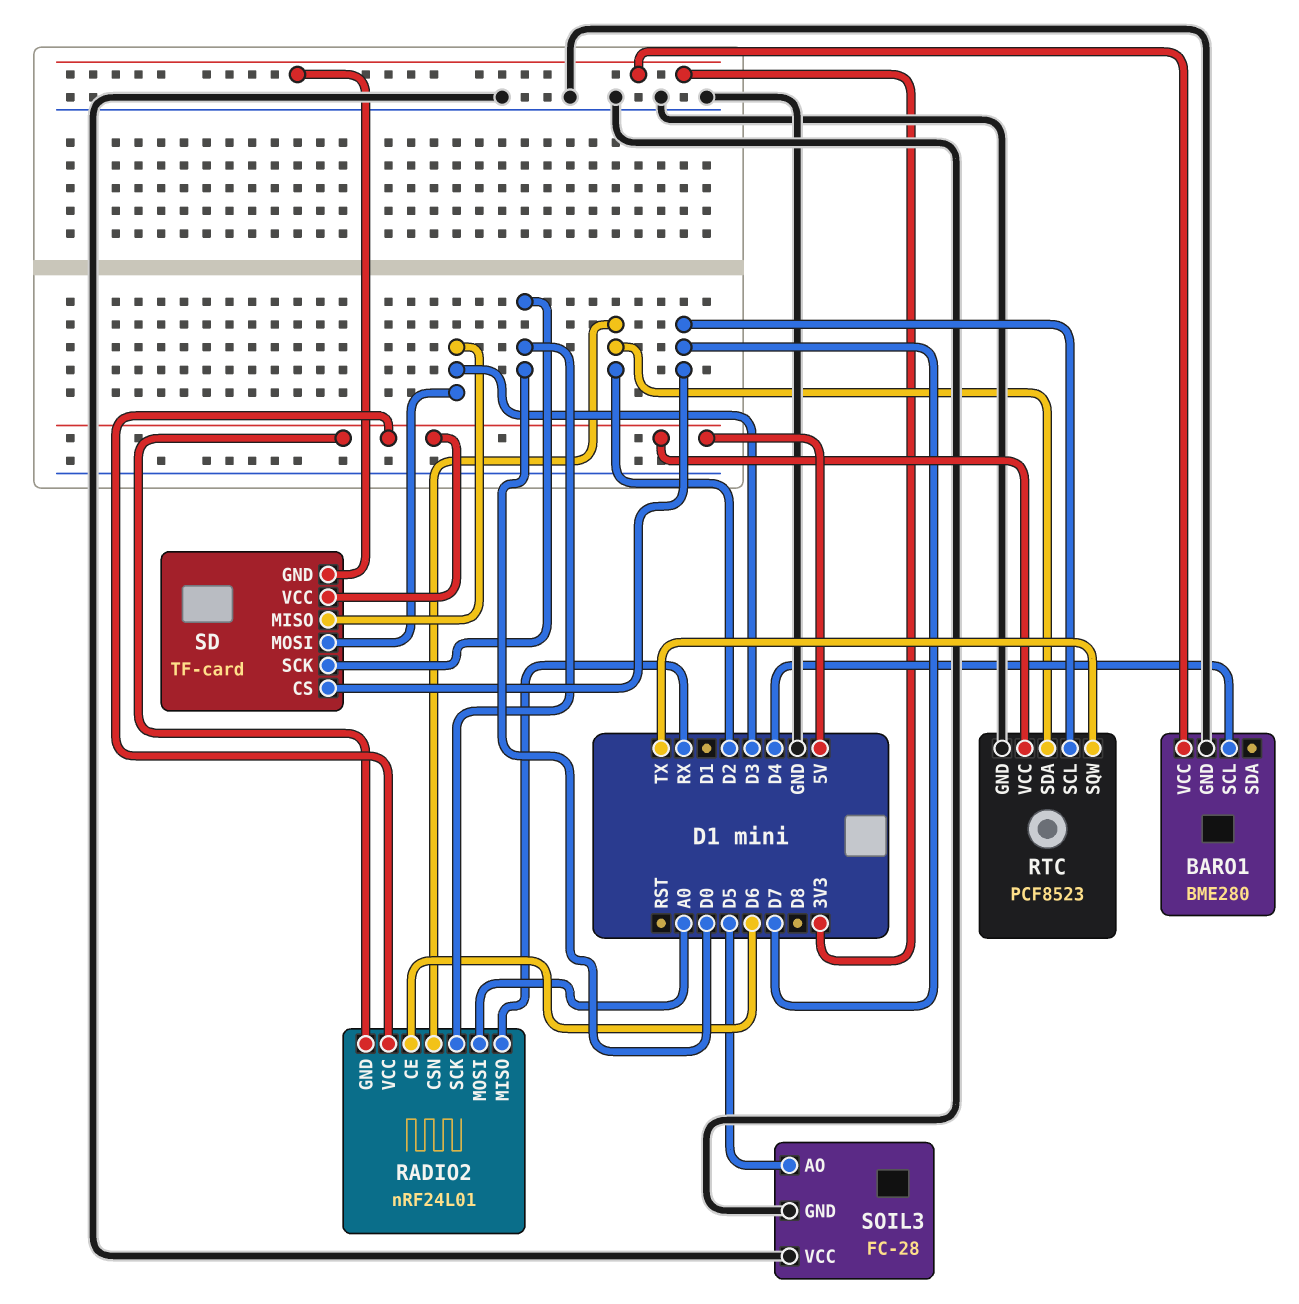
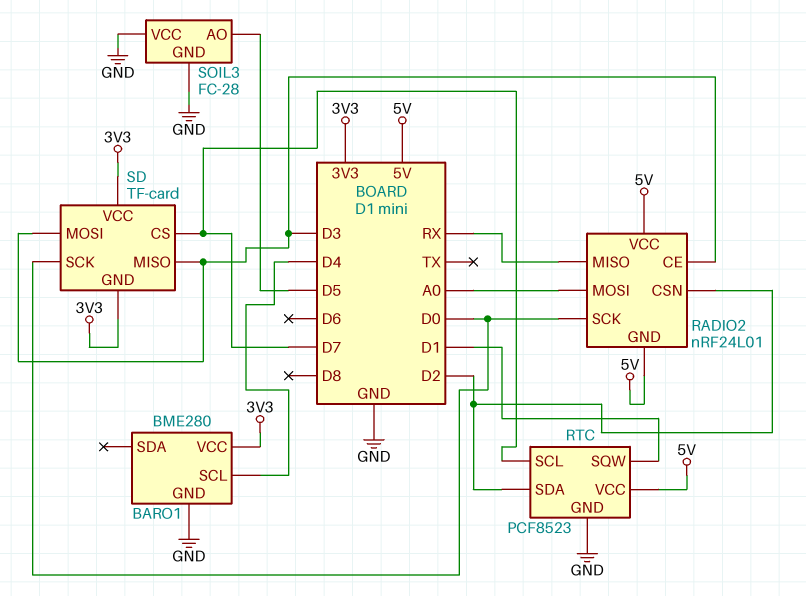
RADIO2 pin CE: D6 -> D3
RTC pin SQW: TX -> D1
SD pin VCC: 5V -> 3V3

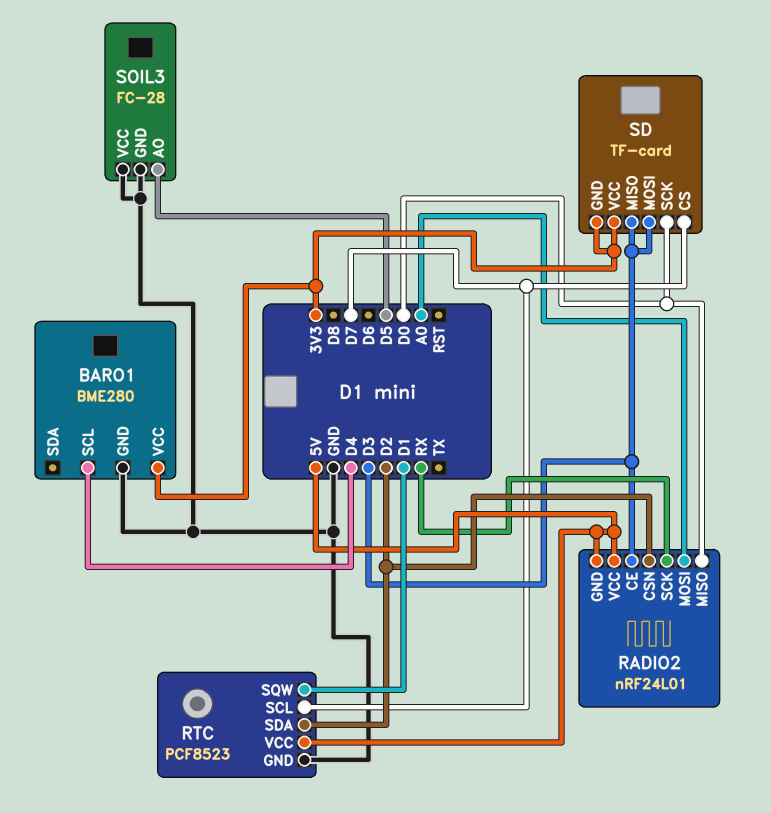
RADIO2 pin MISO: RX -> D0
RADIO2 pin SCK: D0 -> RX

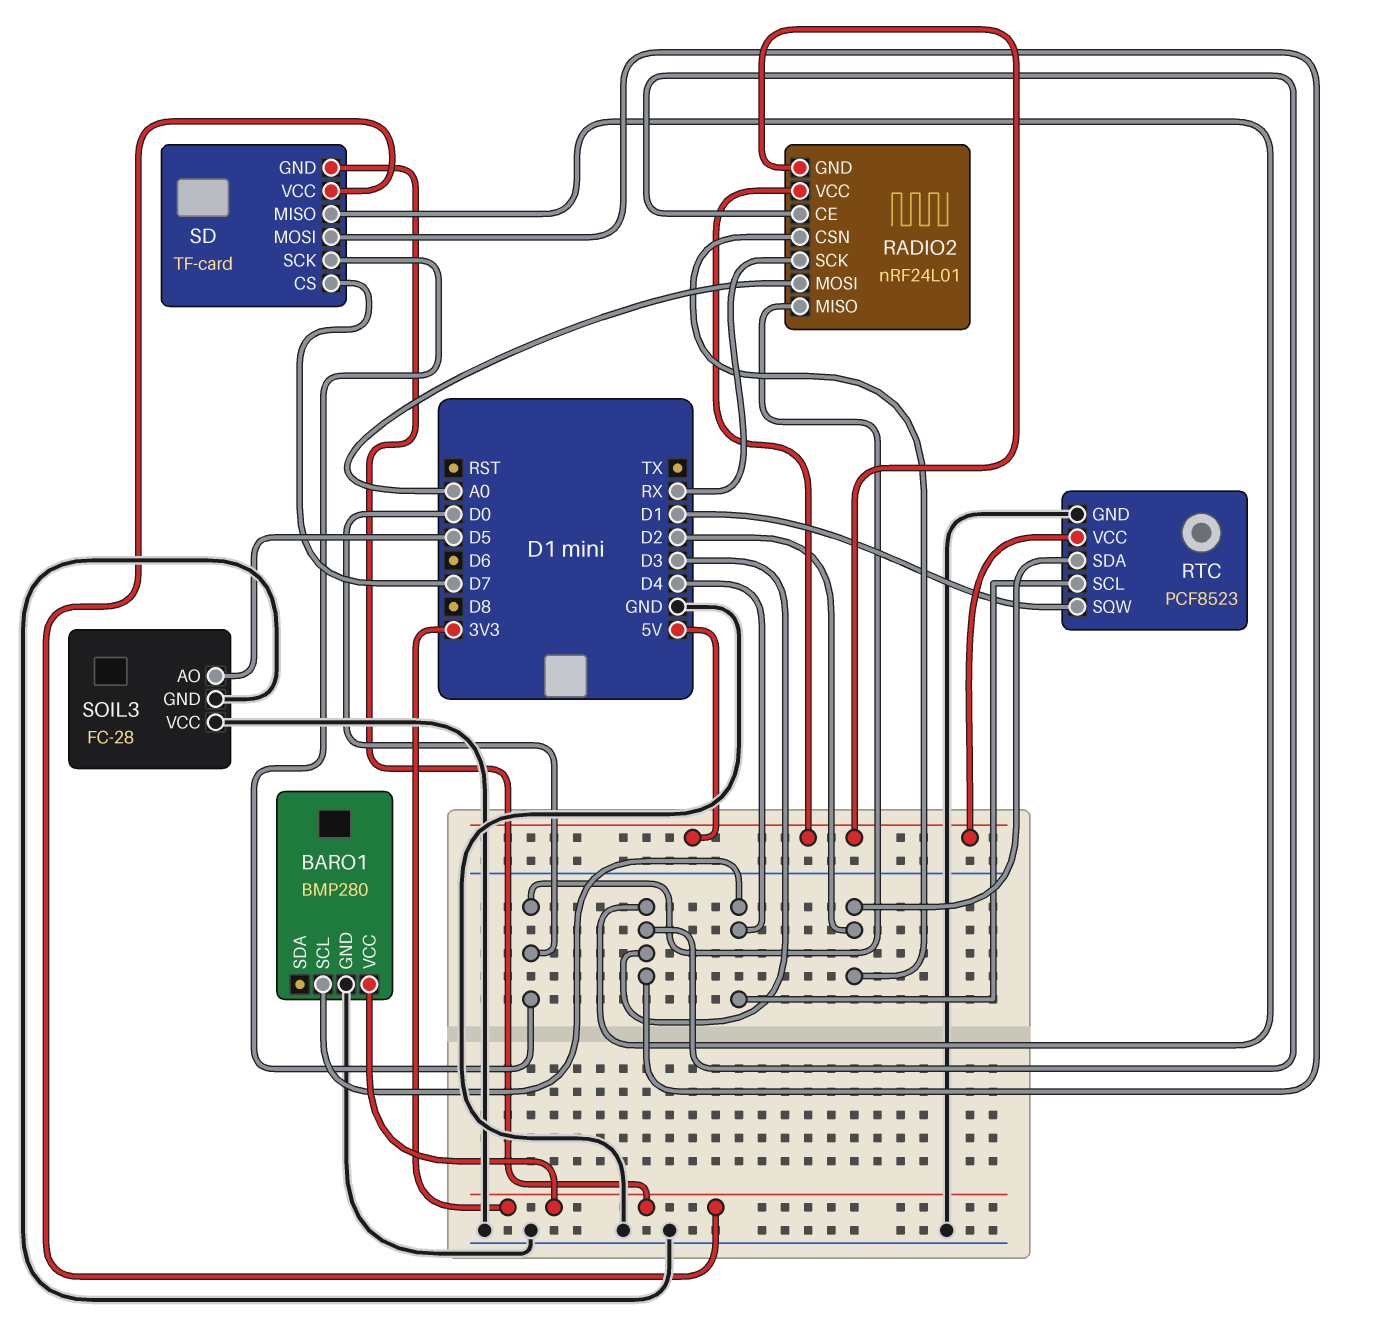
BARO1: BME280 -> BMP280
RTC pin SCL: D7 -> D4

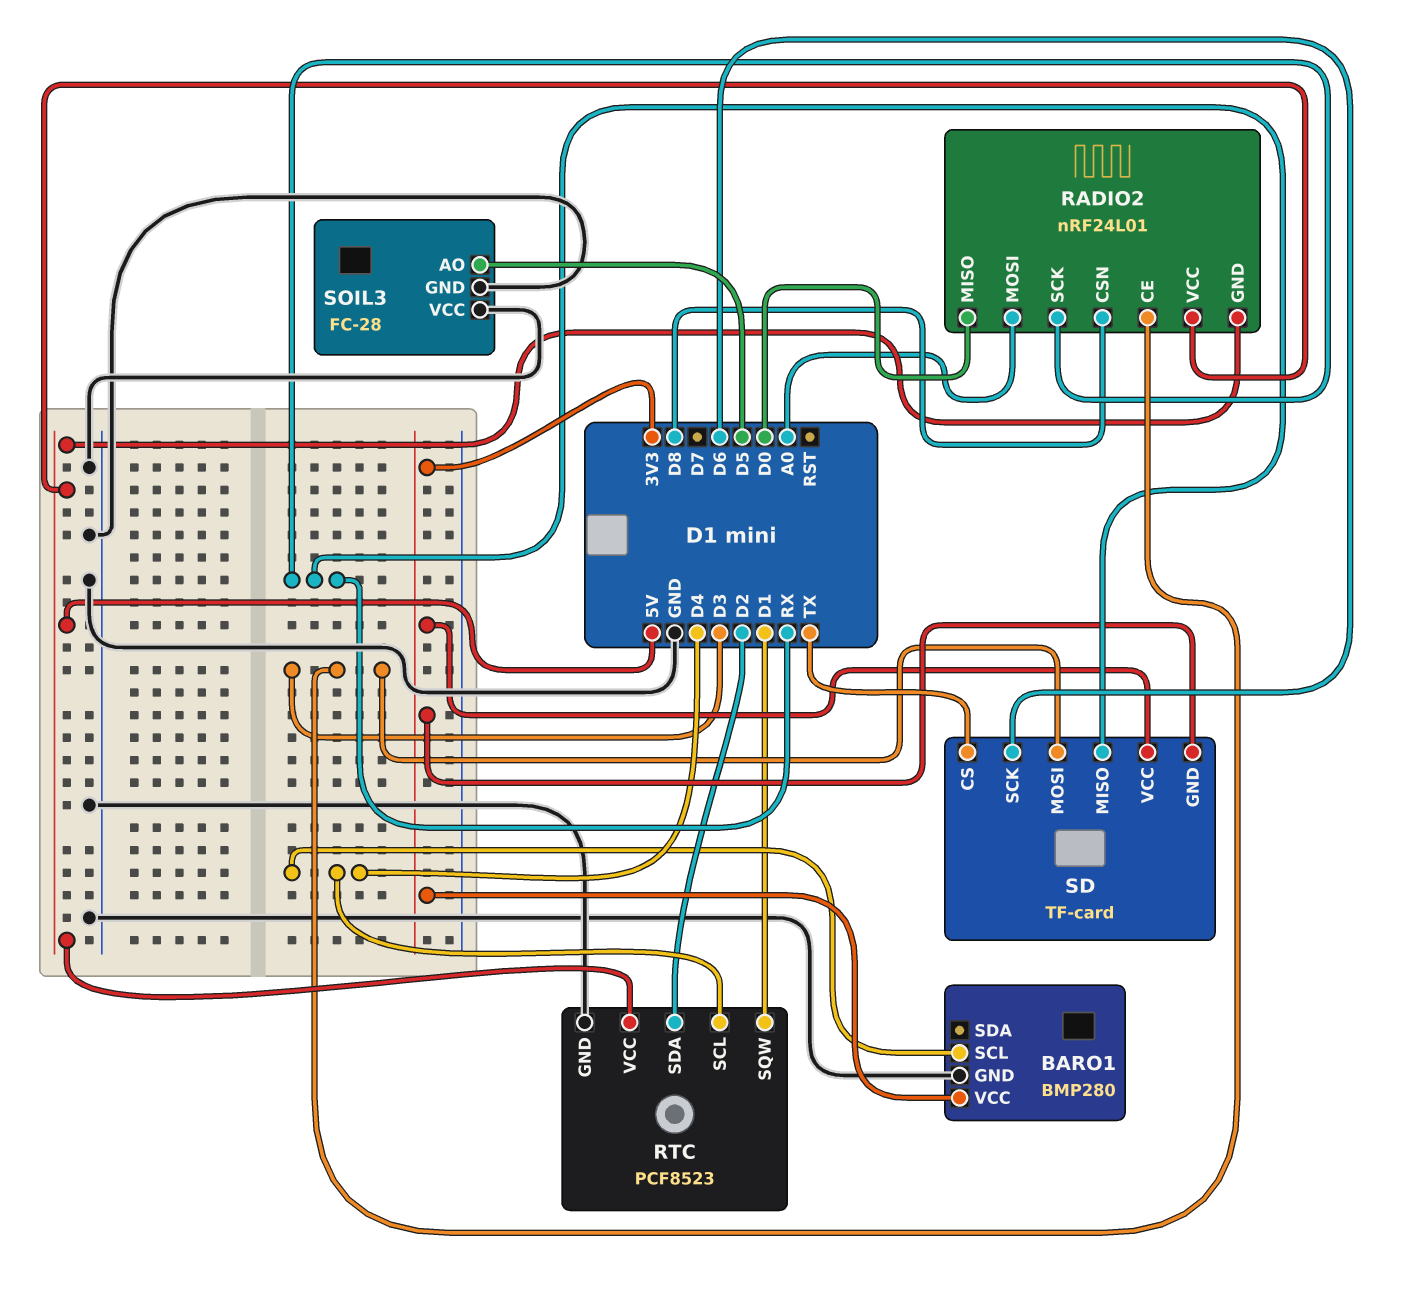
RADIO2 pin CSN: D2 -> D8
SD pin CS: D7 -> TX
SD pin MISO: D3 -> RX
SD pin SCK: D0 -> D6

